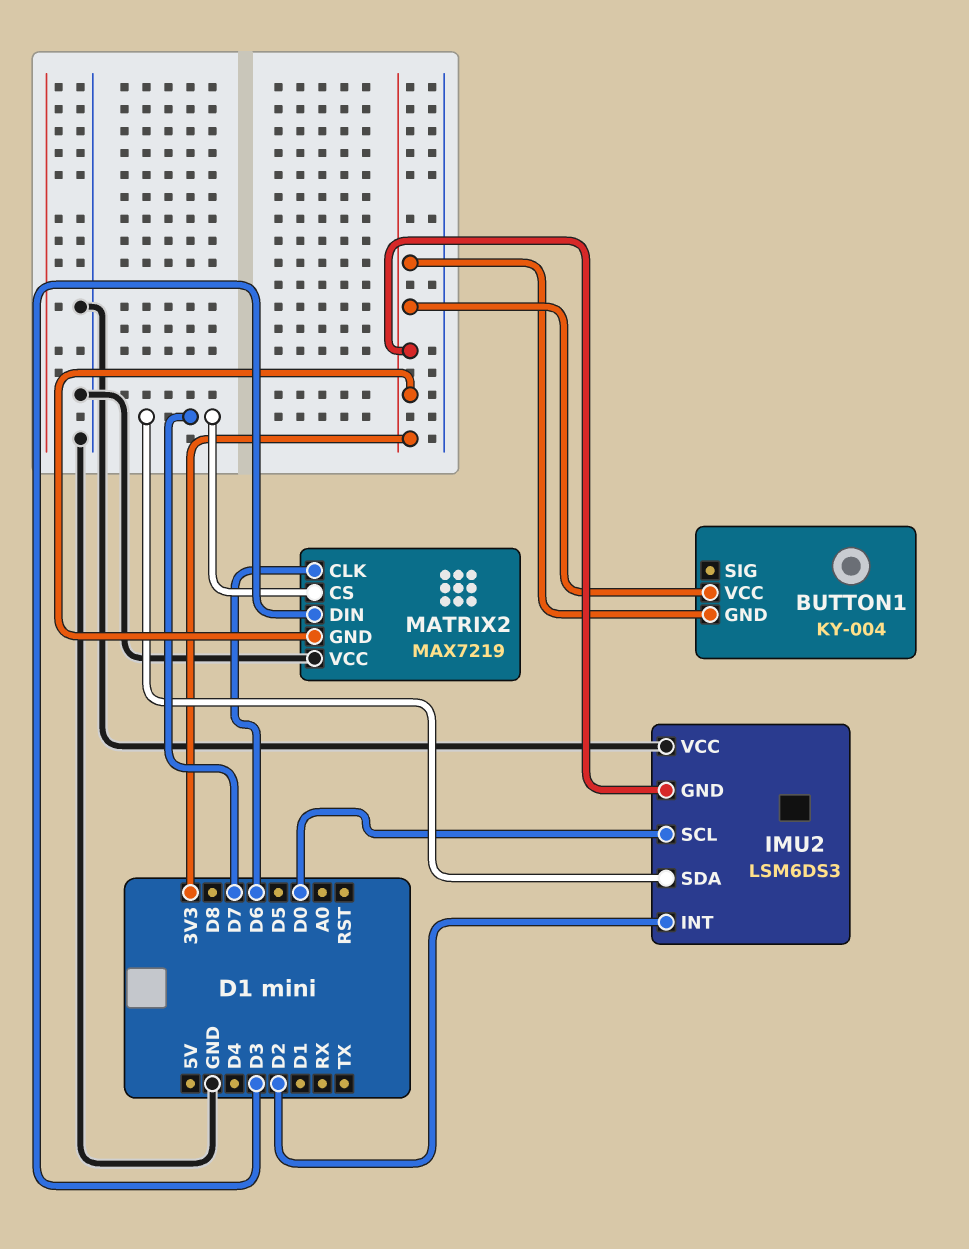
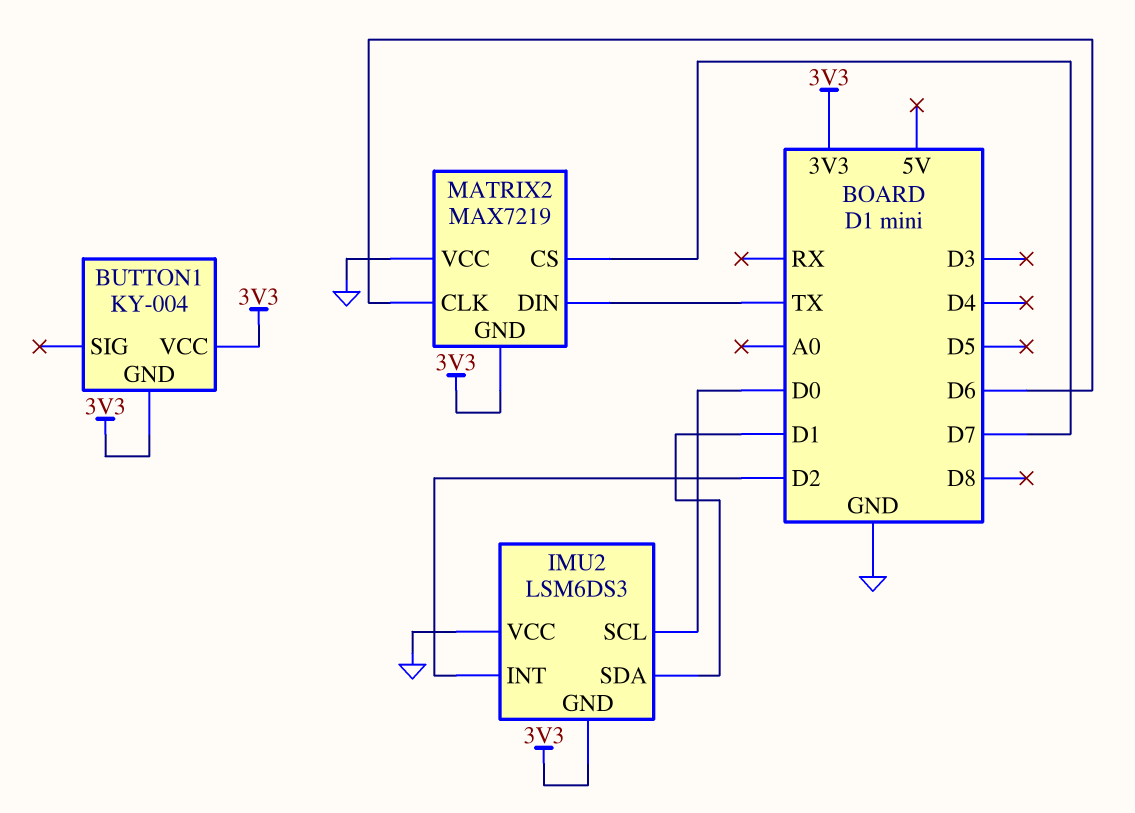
IMU2 pin SDA: D7 -> D1
MATRIX2 pin DIN: D3 -> TX

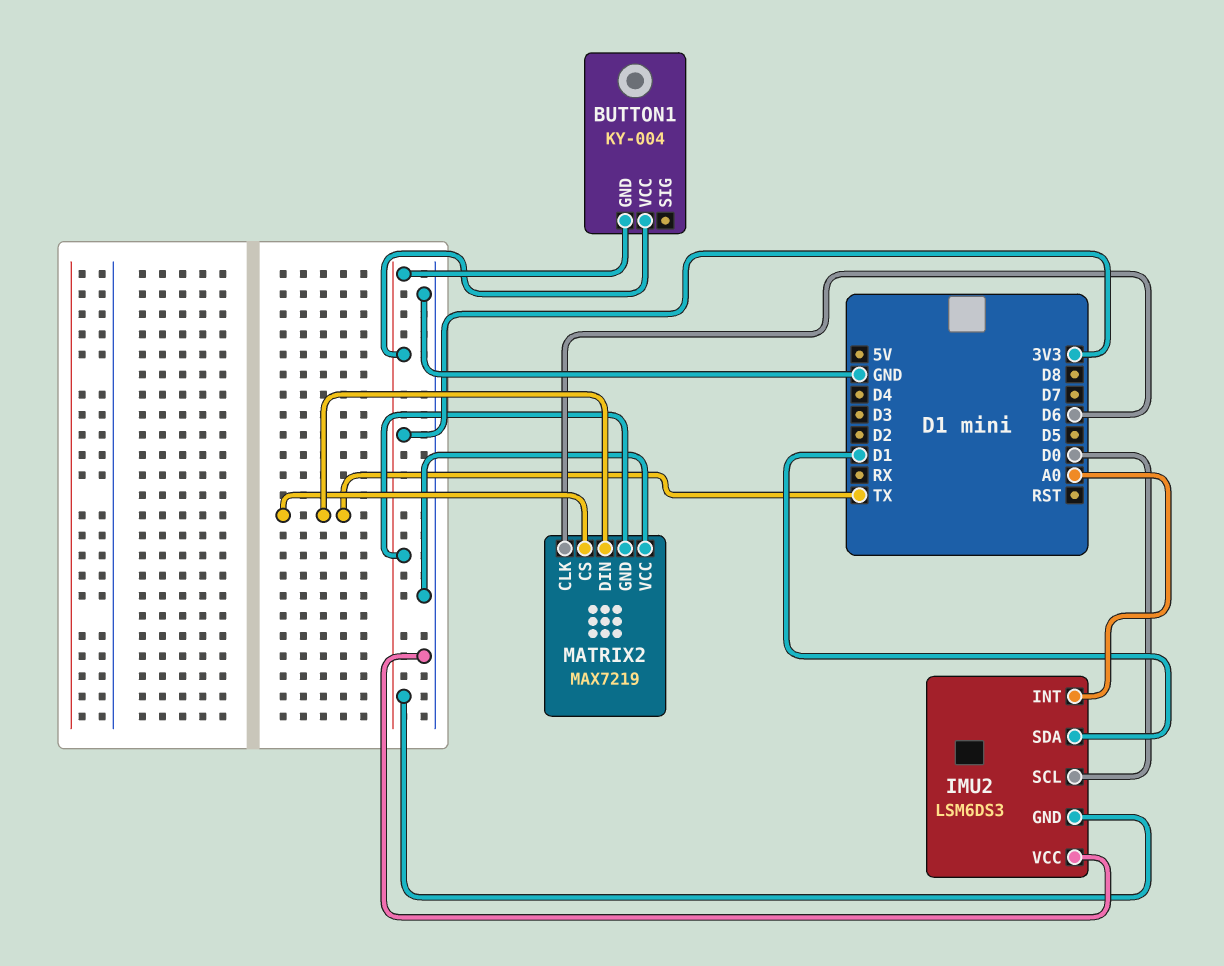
IMU2 pin INT: D2 -> A0
MATRIX2 pin CS: D7 -> TX

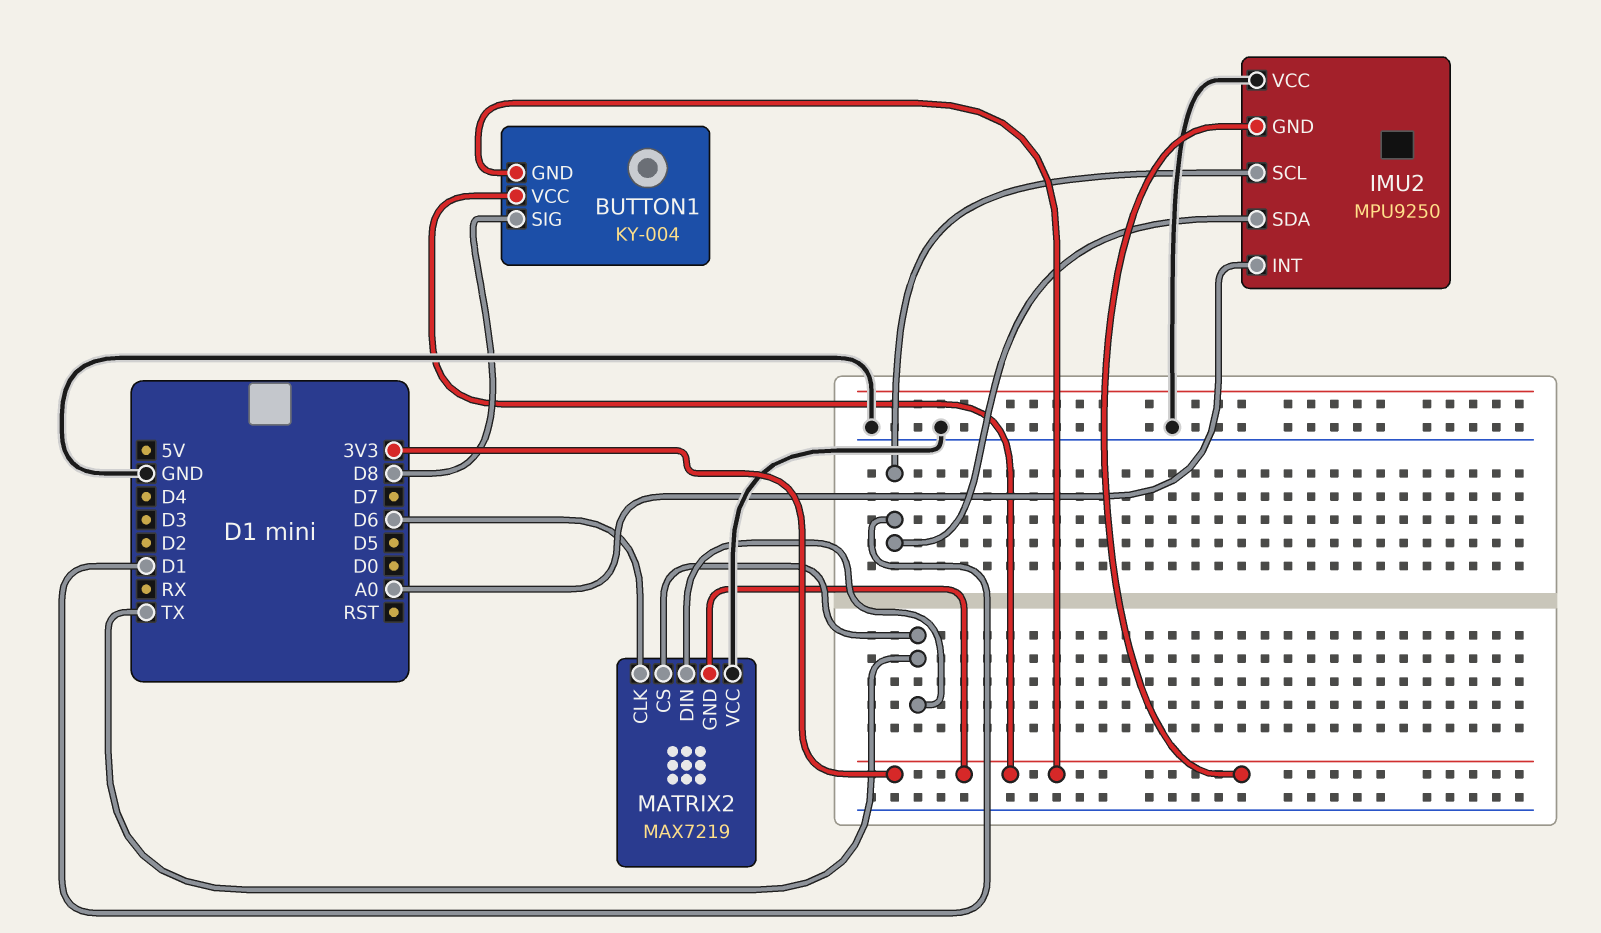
BUTTON1 pin SIG: none -> D8
IMU2: LSM6DS3 -> MPU9250
IMU2 pin SCL: D0 -> D1

